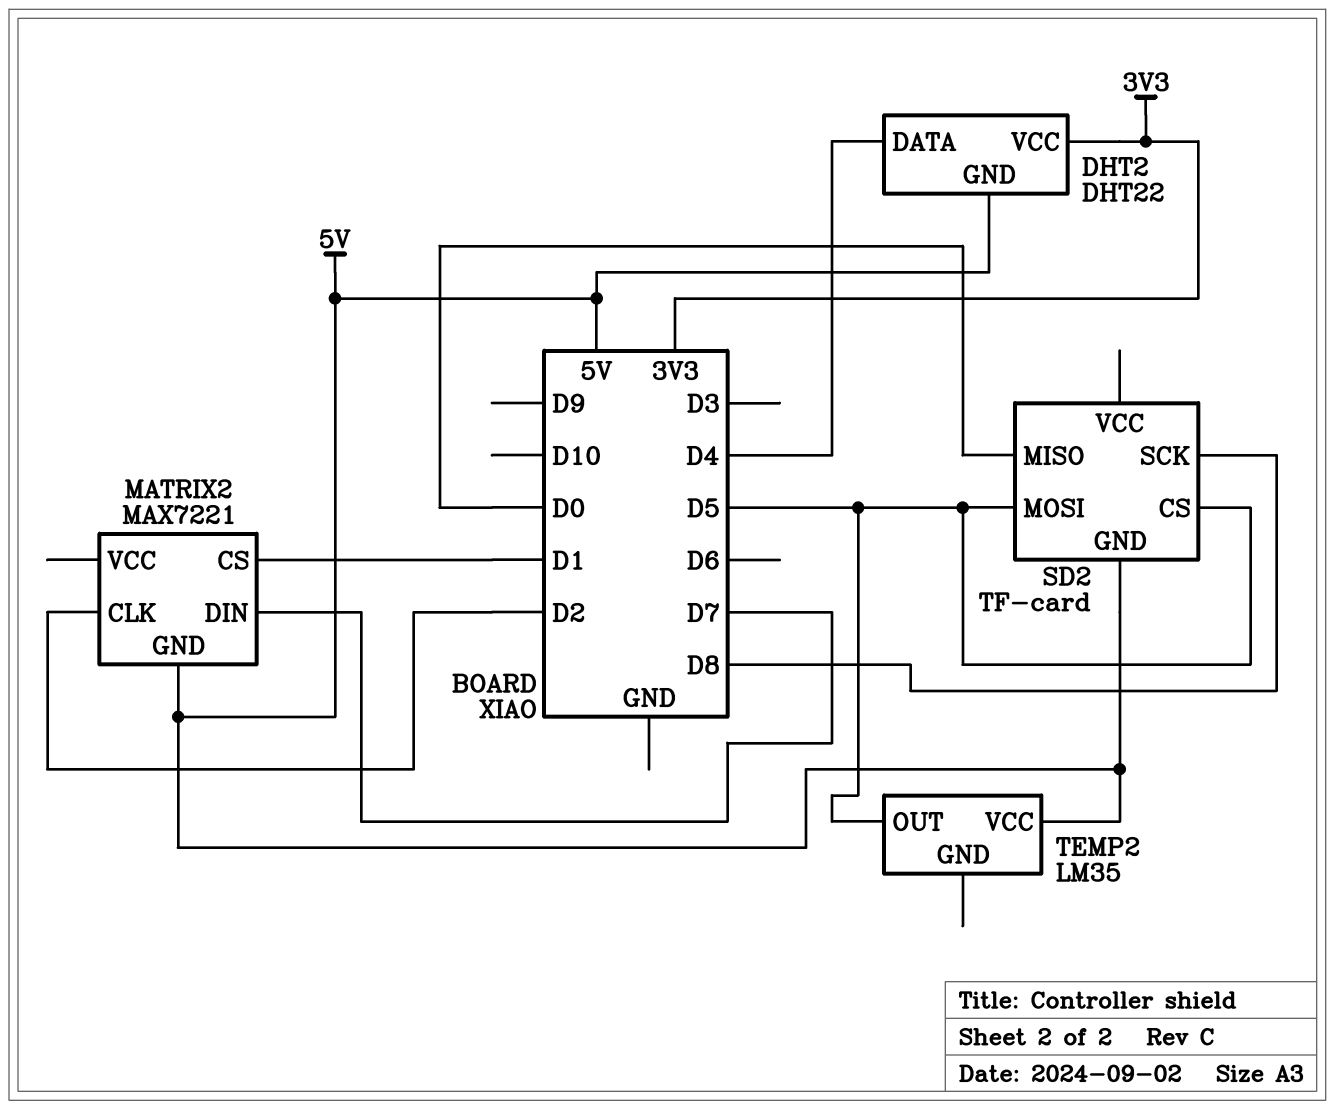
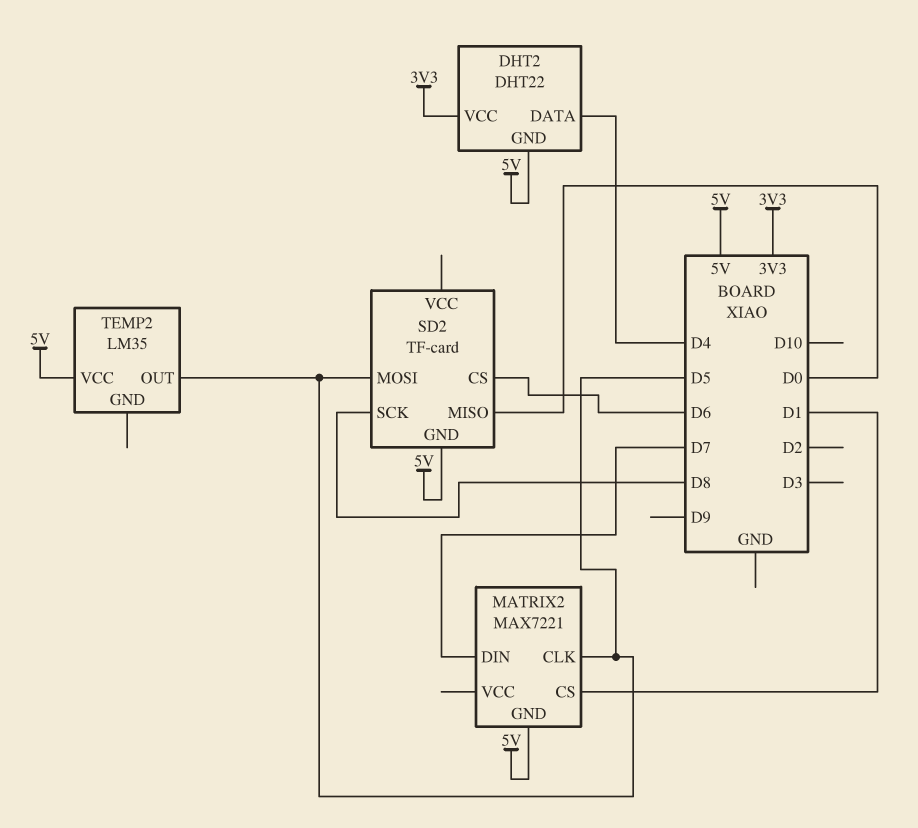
MATRIX2 pin CLK: D2 -> D5
SD2 pin CS: D5 -> D6

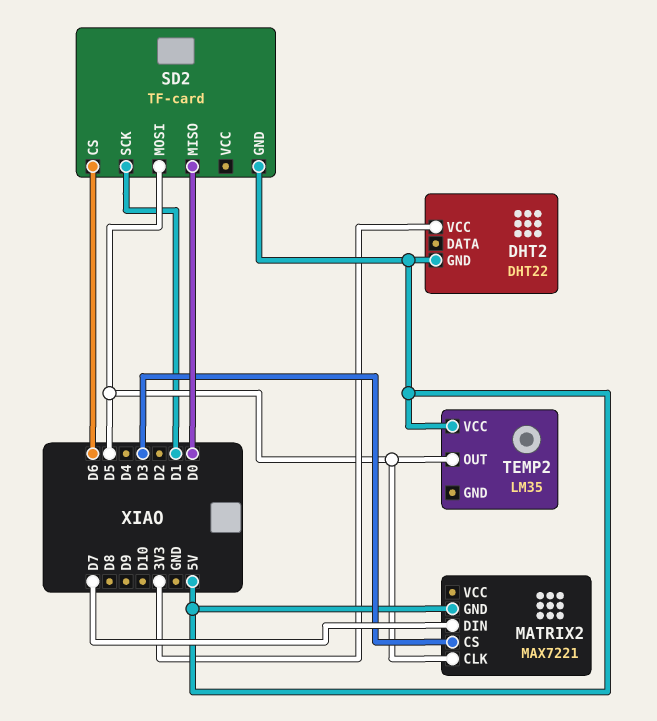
DHT2 pin DATA: D4 -> none
MATRIX2 pin CS: D1 -> D3
SD2 pin SCK: D8 -> D1

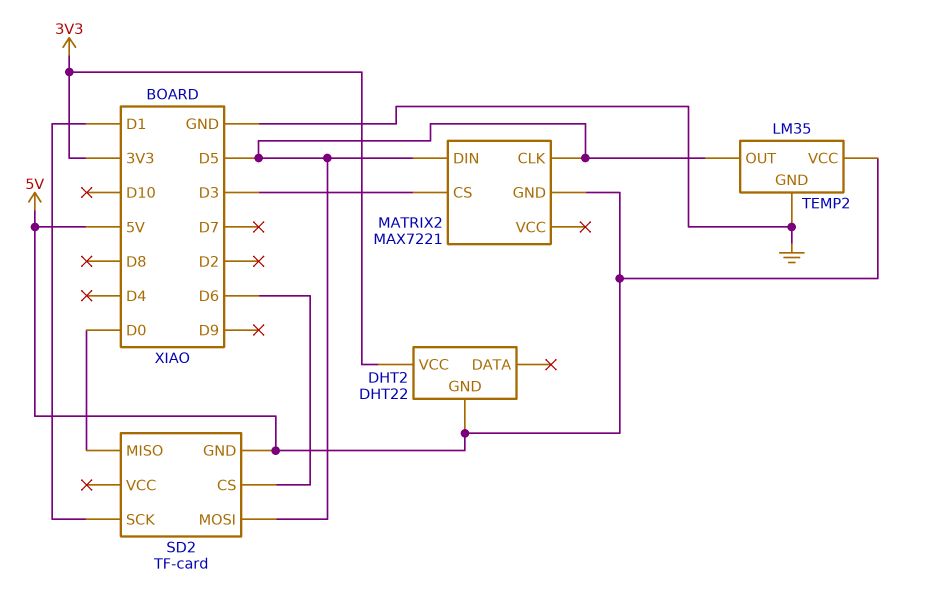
MATRIX2 pin DIN: D7 -> D5
TEMP2 pin GND: none -> GND

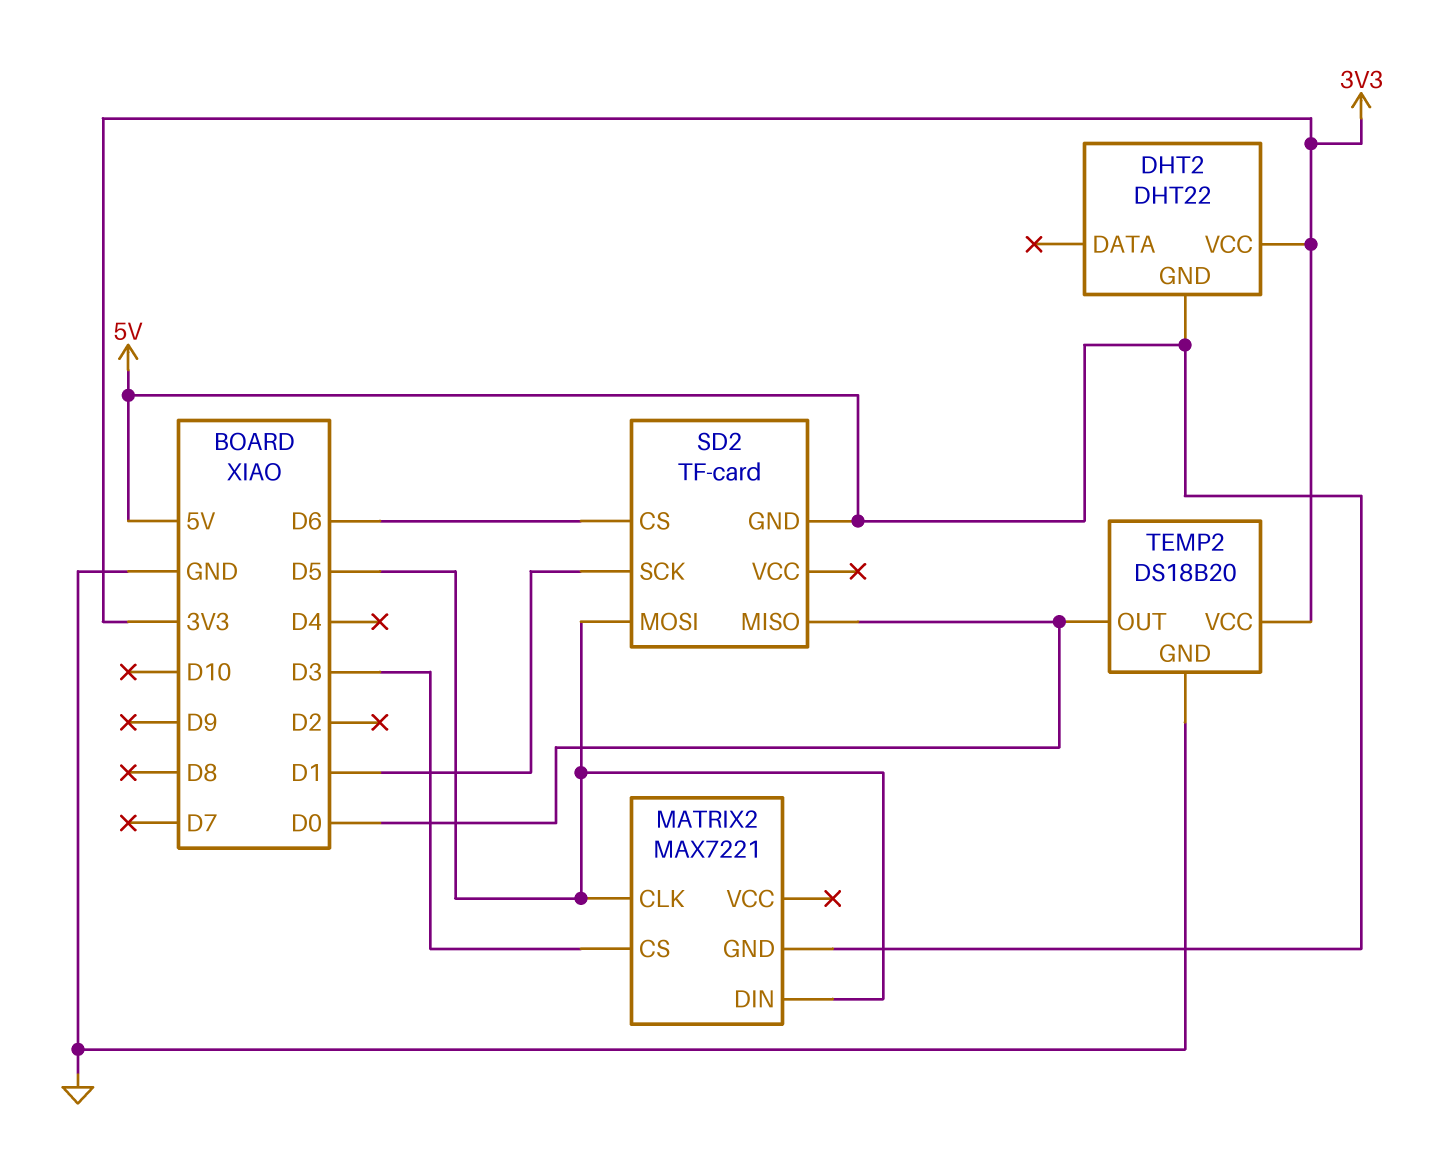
TEMP2: LM35 -> DS18B20
TEMP2 pin OUT: D5 -> D0
TEMP2 pin VCC: 5V -> 3V3

